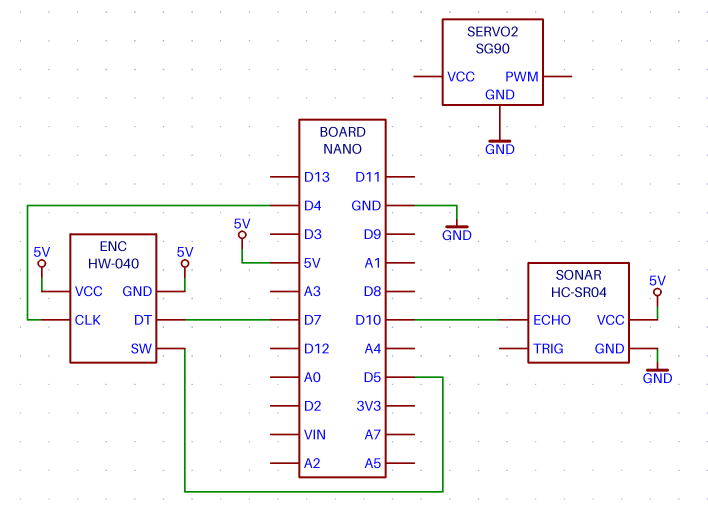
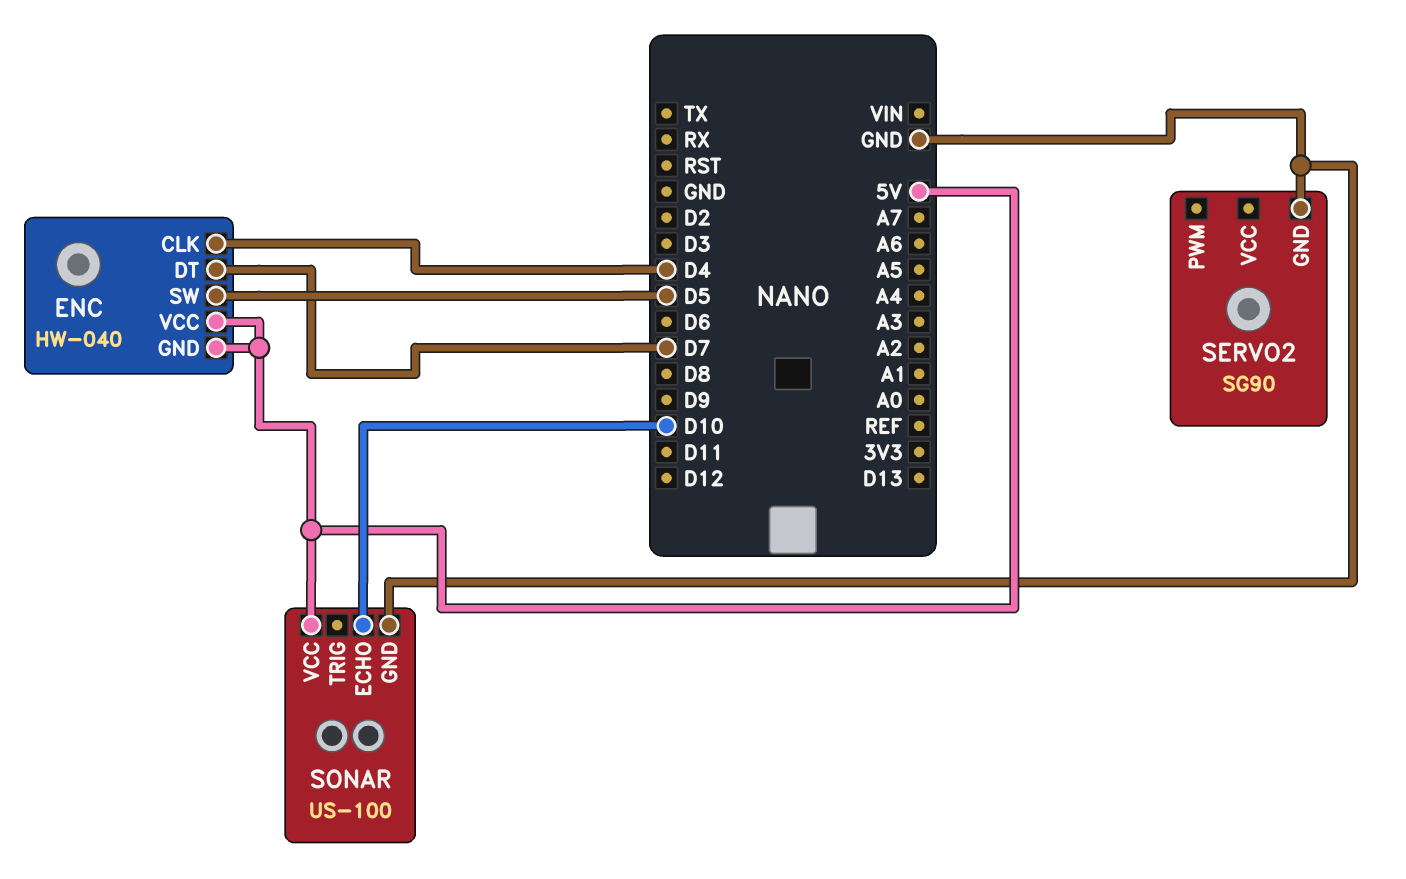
SONAR: HC-SR04 -> US-100

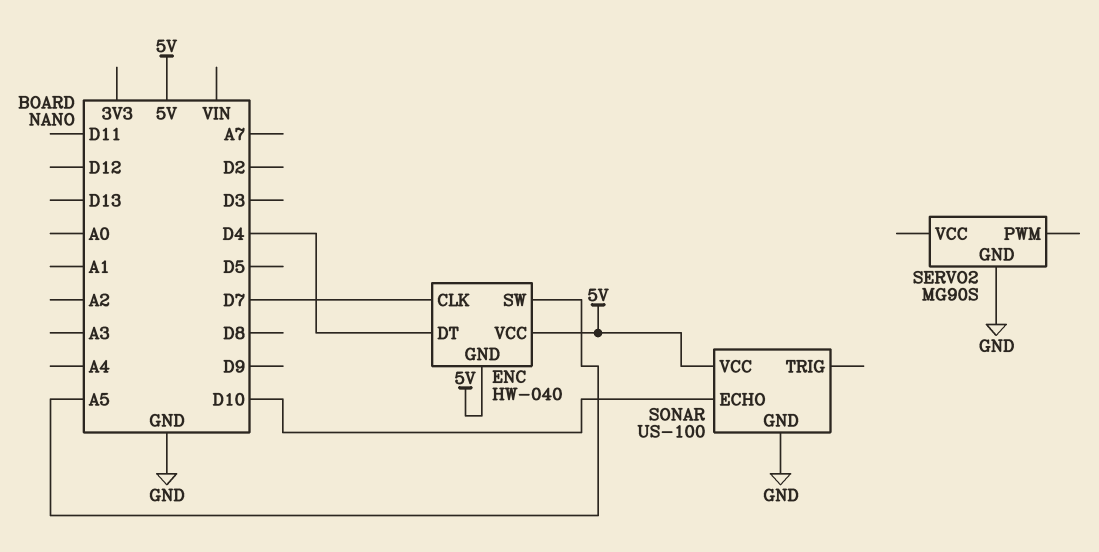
ENC pin CLK: D4 -> D7
ENC pin DT: D7 -> D4
ENC pin SW: D5 -> A5
SERVO2: SG90 -> MG90S

